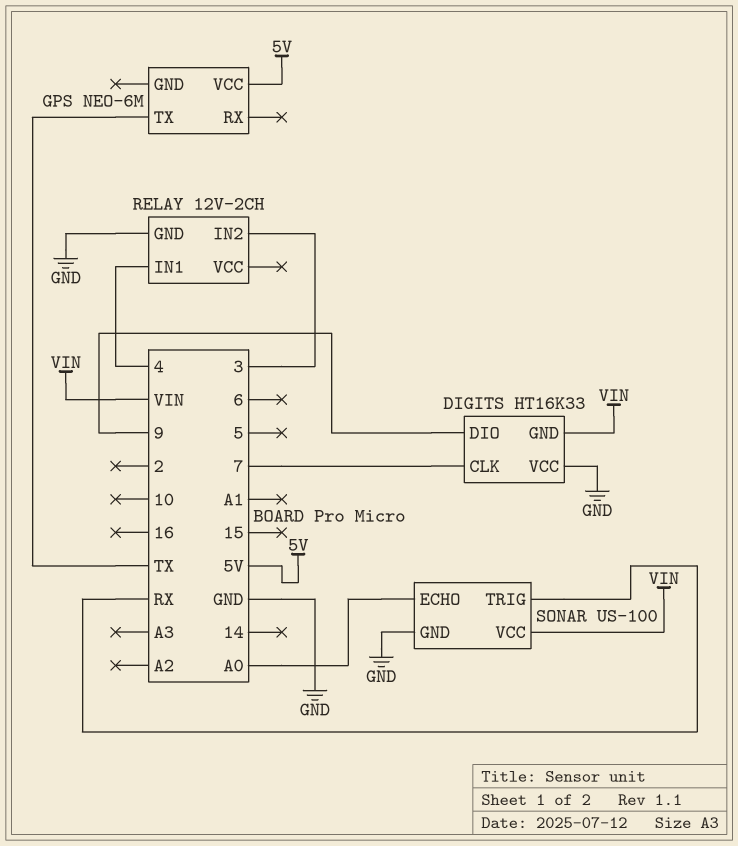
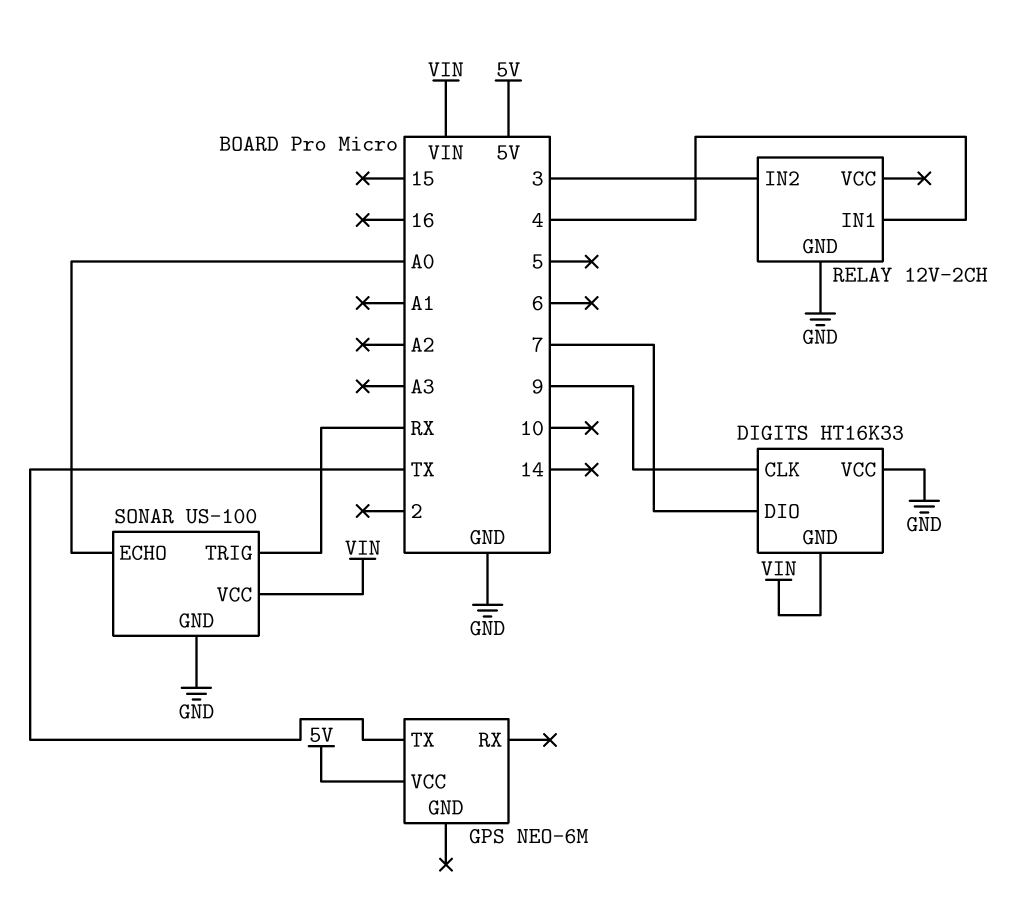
DIGITS pin CLK: 7 -> 9
DIGITS pin DIO: 9 -> 7

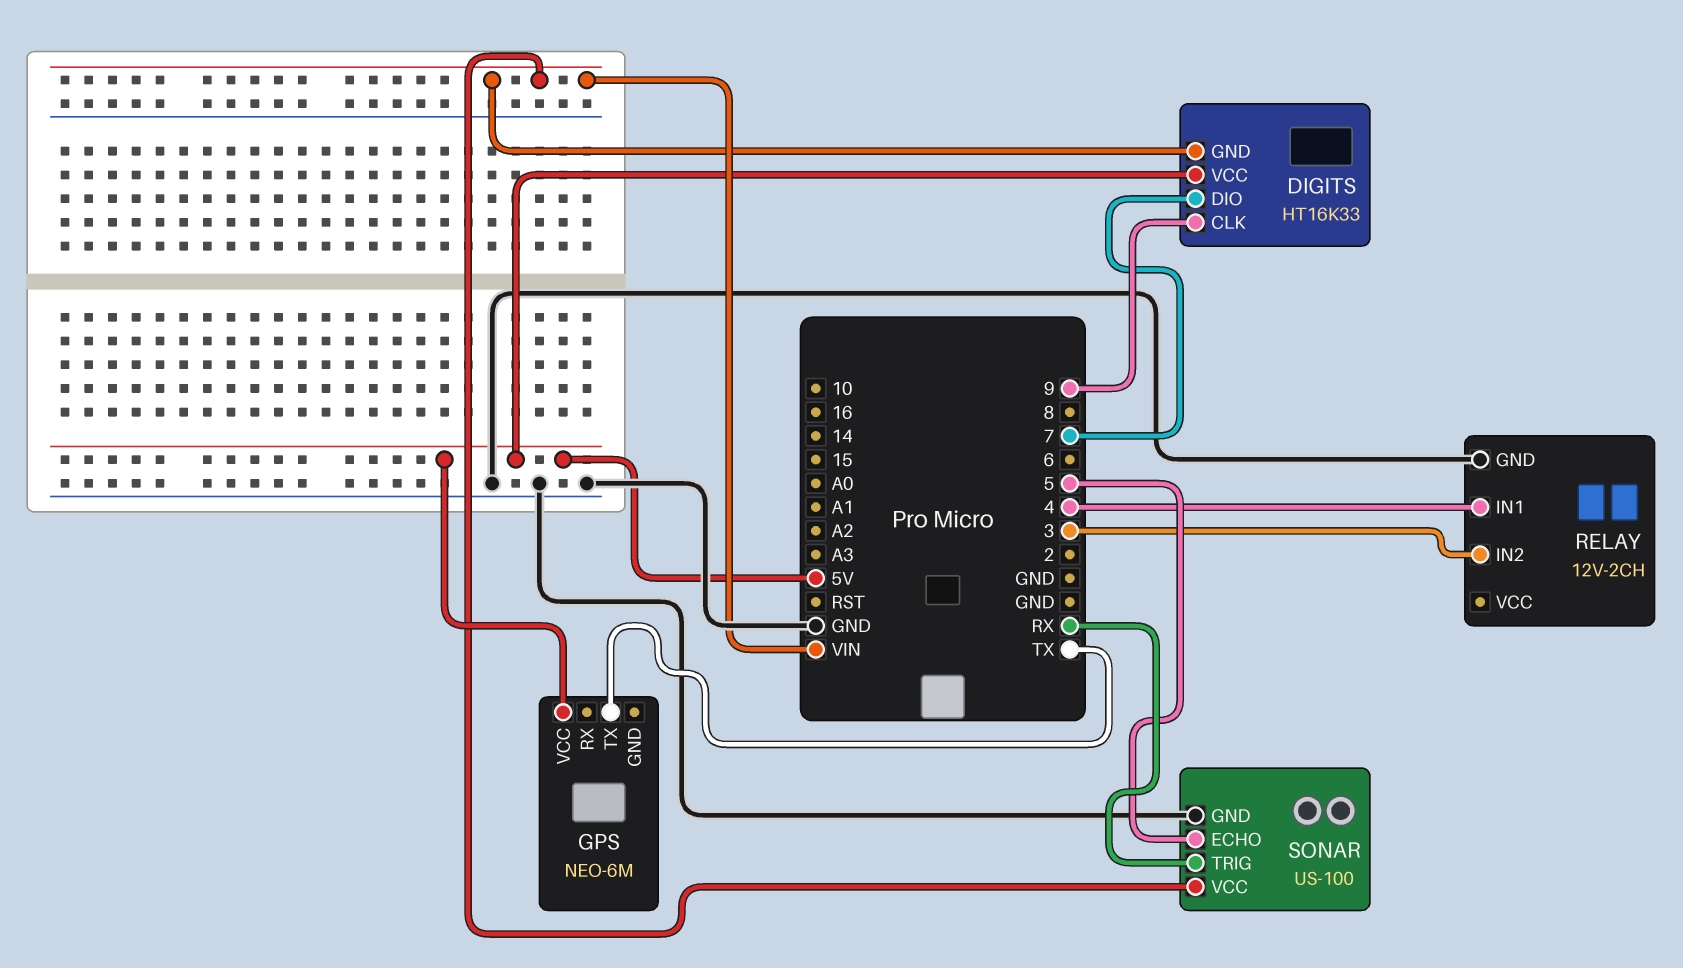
DIGITS pin VCC: GND -> 5V
SONAR pin ECHO: A0 -> 5

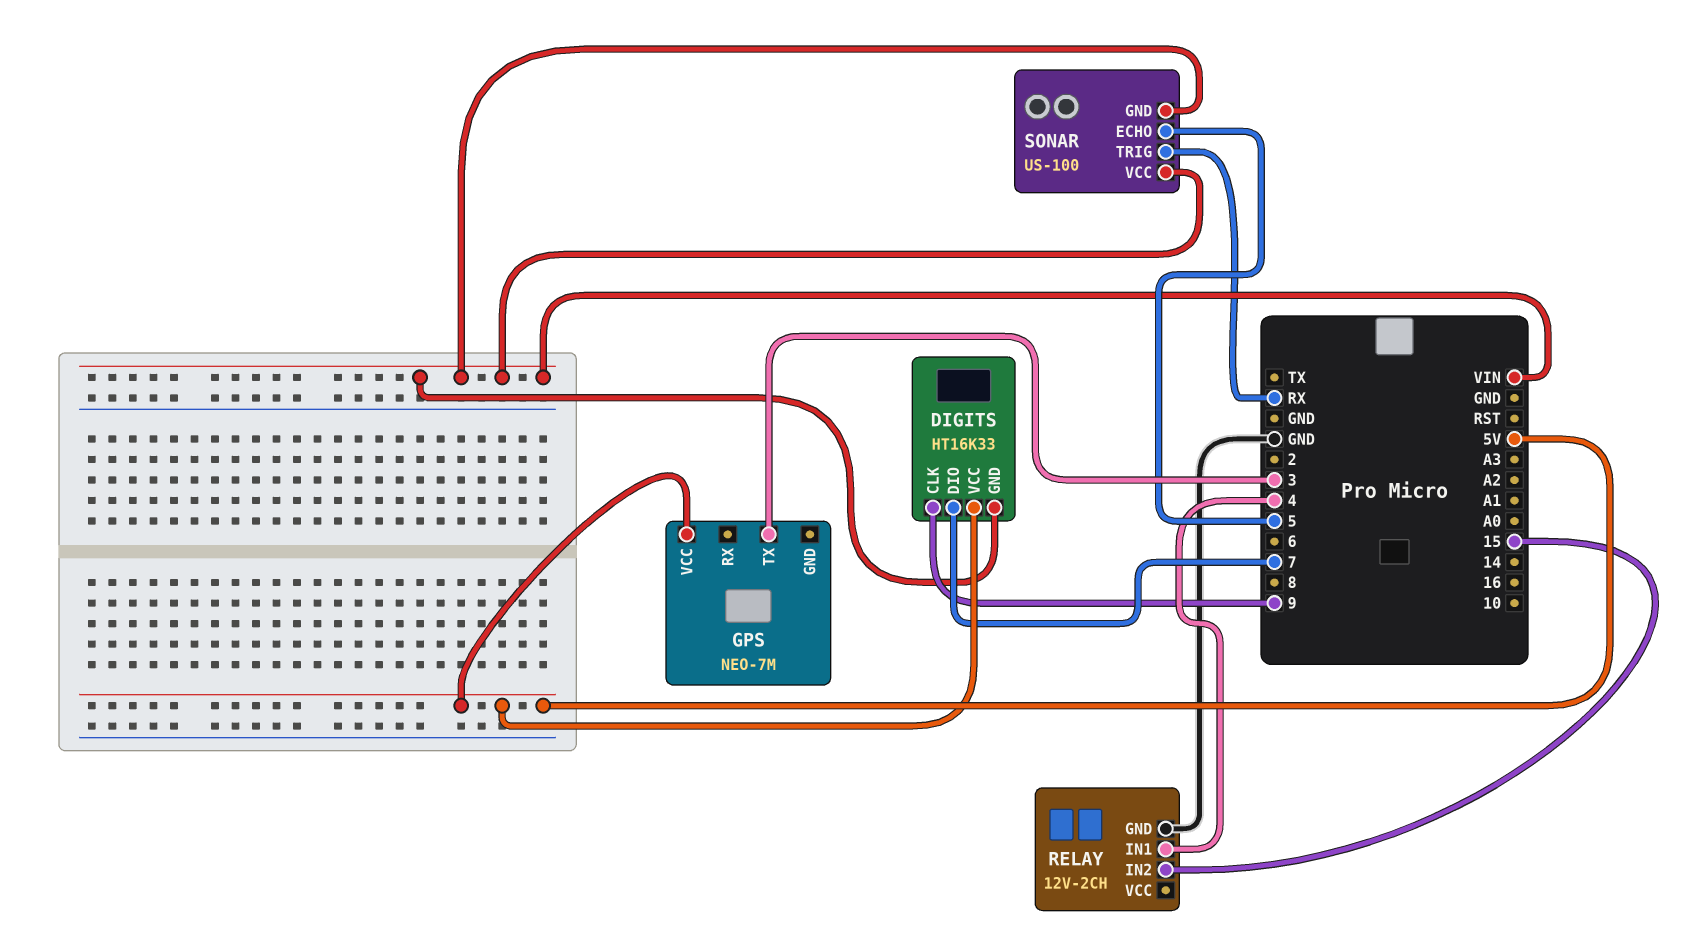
GPS: NEO-6M -> NEO-7M
GPS pin TX: TX -> 3
RELAY pin IN2: 3 -> 15
SONAR pin GND: GND -> VIN

